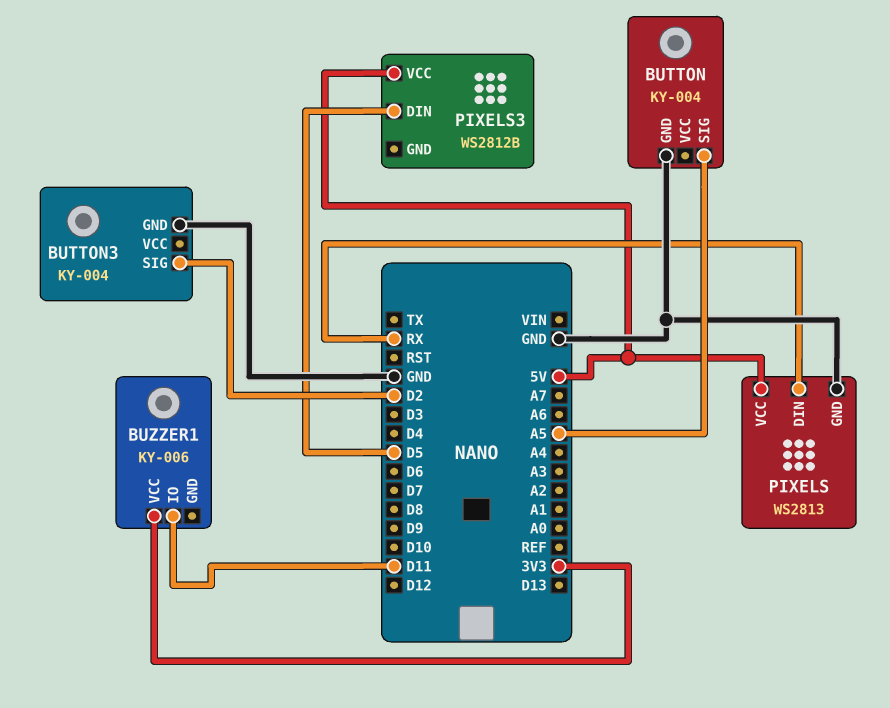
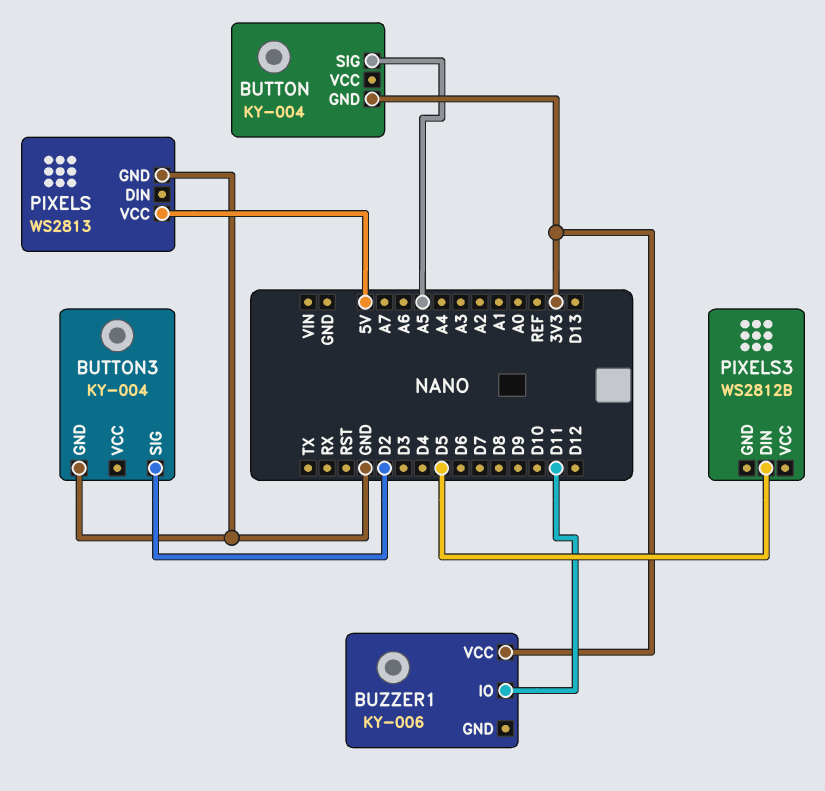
BUTTON pin GND: GND -> 3V3
PIXELS pin DIN: RX -> none
PIXELS3 pin VCC: 5V -> none

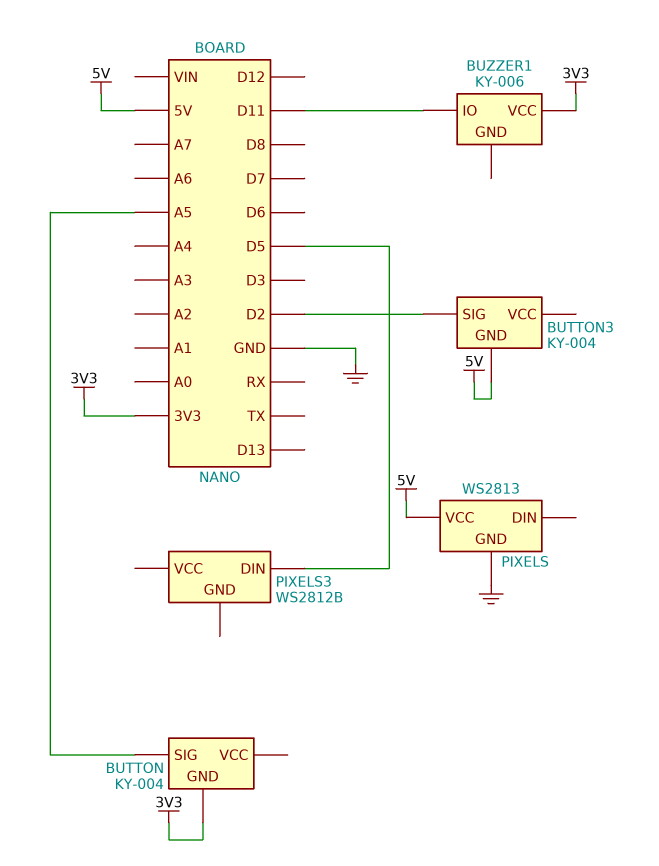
BUTTON3 pin GND: GND -> 5V

